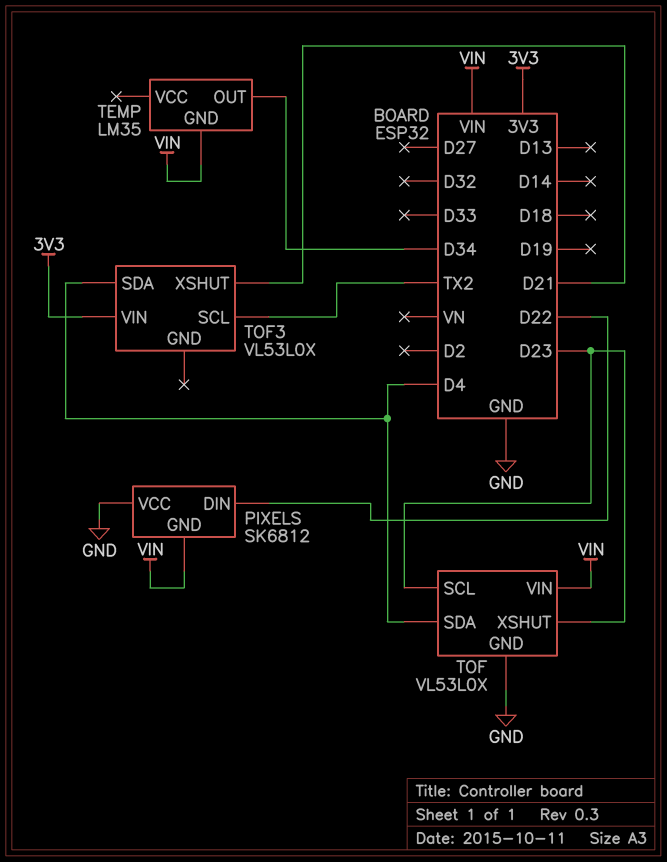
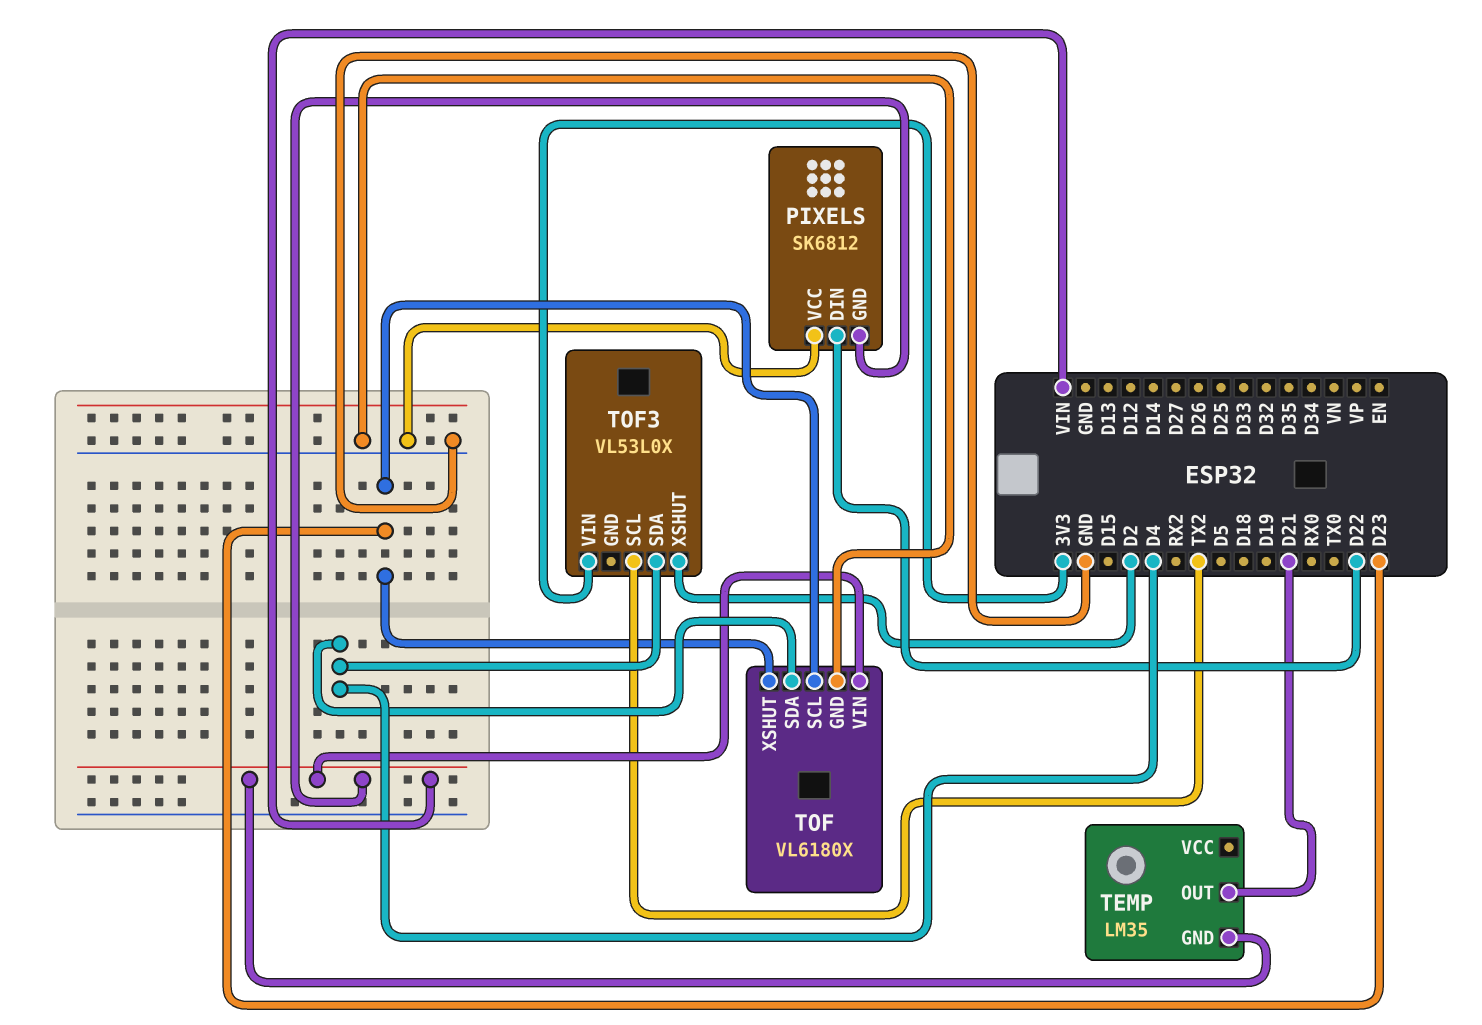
TEMP pin OUT: D34 -> D21
TOF: VL53L0X -> VL6180X
TOF3 pin XSHUT: D21 -> D2

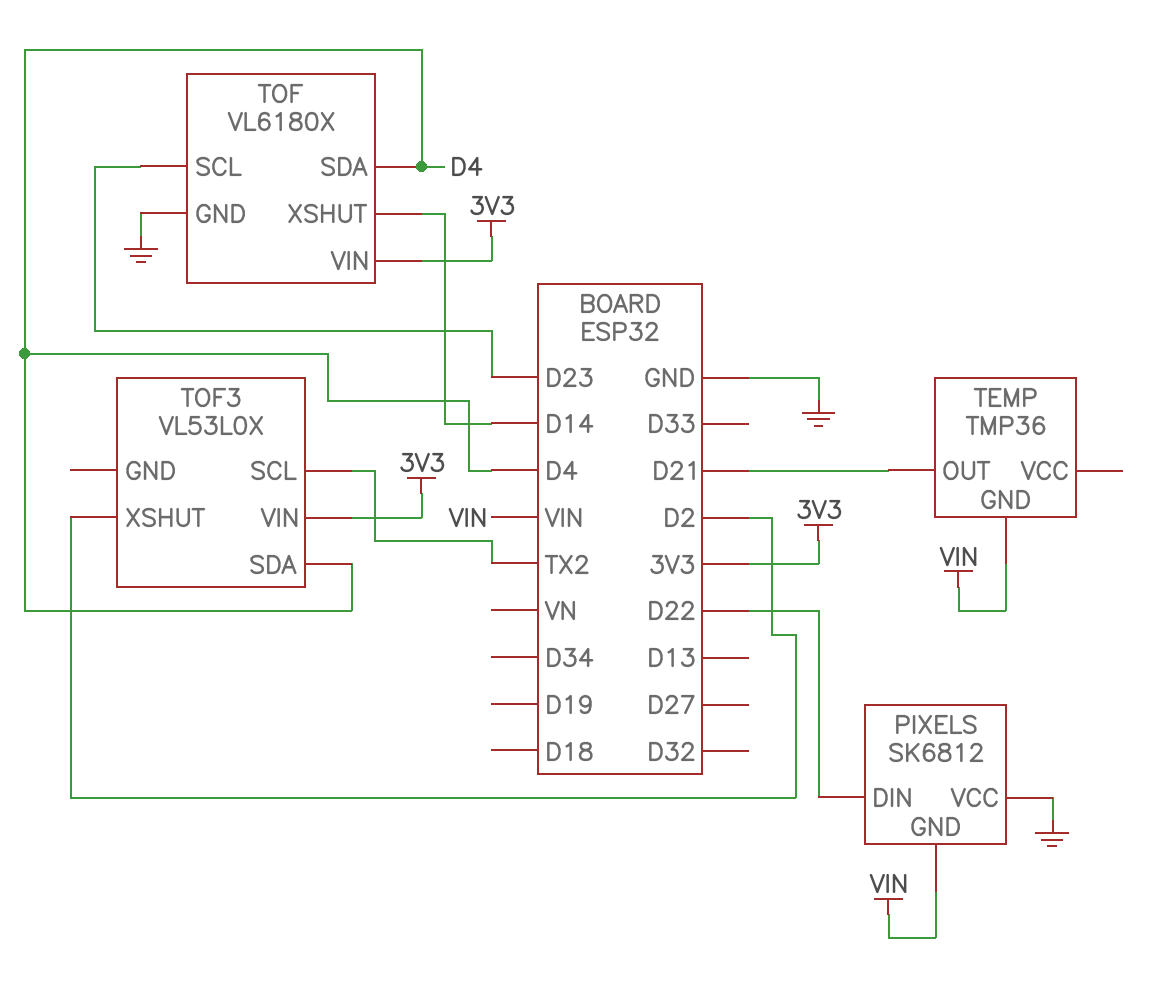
TEMP: LM35 -> TMP36
TOF pin VIN: VIN -> 3V3
TOF pin XSHUT: D23 -> D14

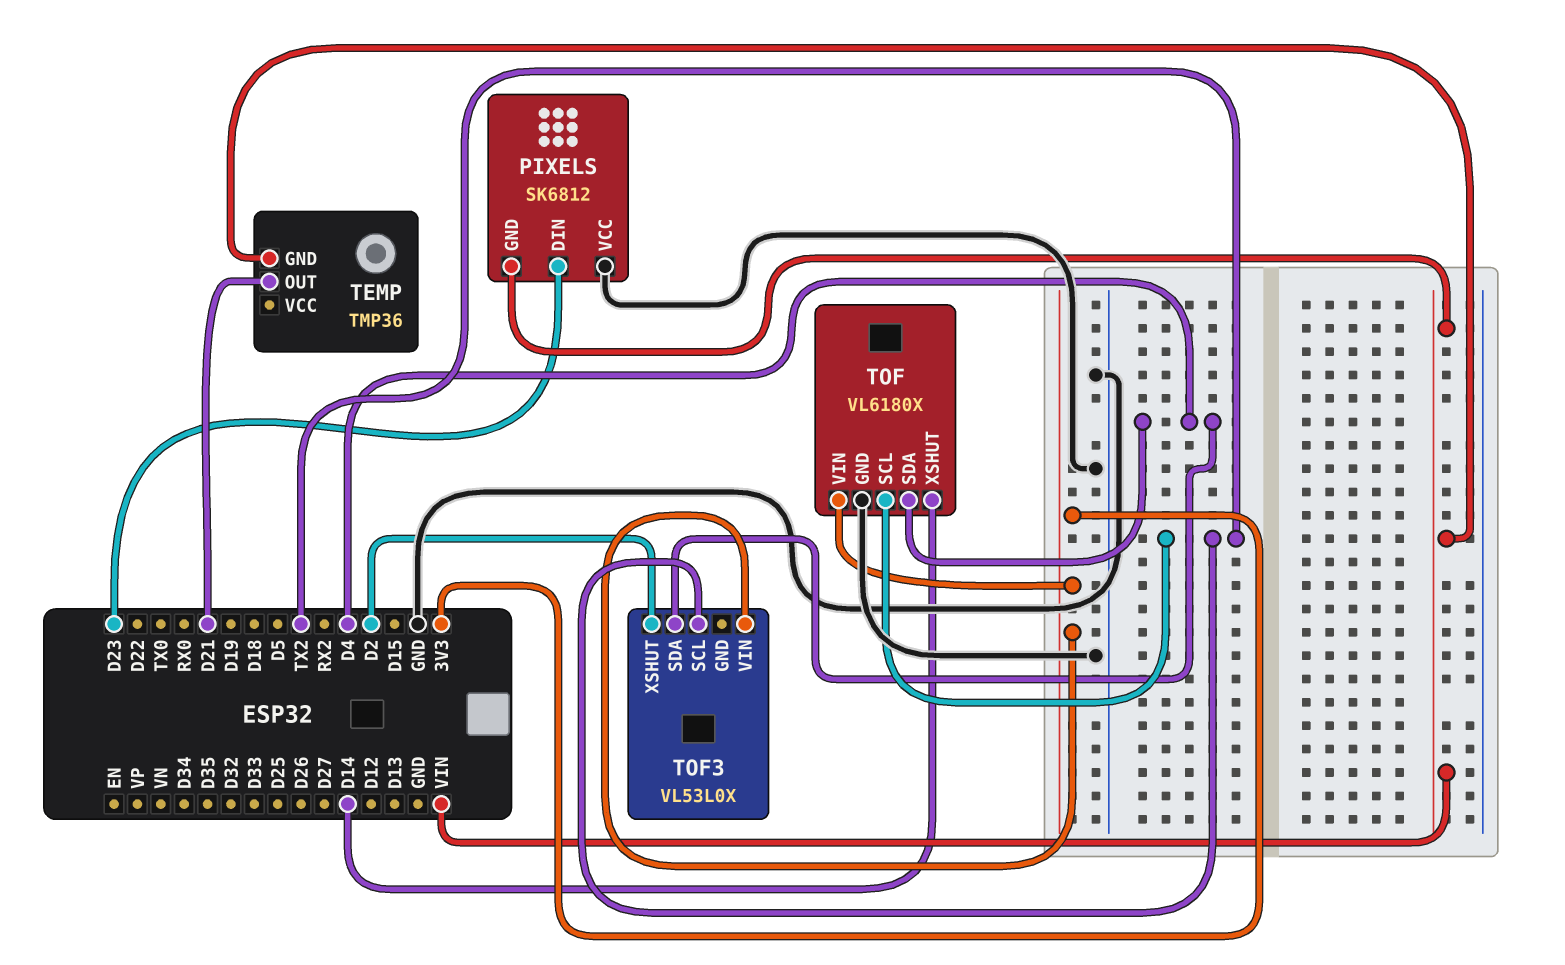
PIXELS pin DIN: D22 -> D23
TOF pin SCL: D23 -> TX2

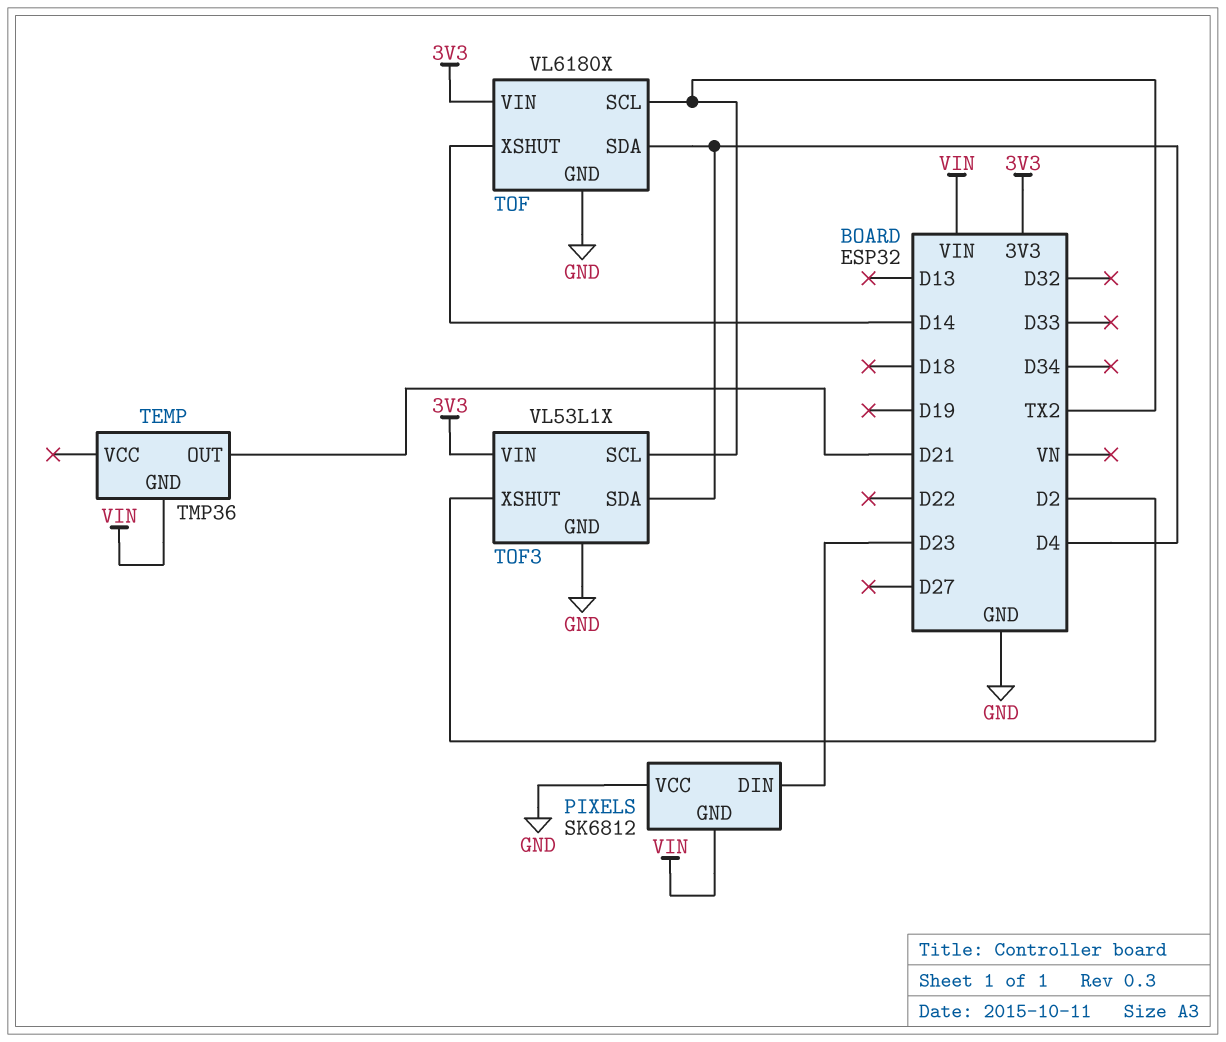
TOF3: VL53L0X -> VL53L1X
TOF3 pin GND: none -> GND

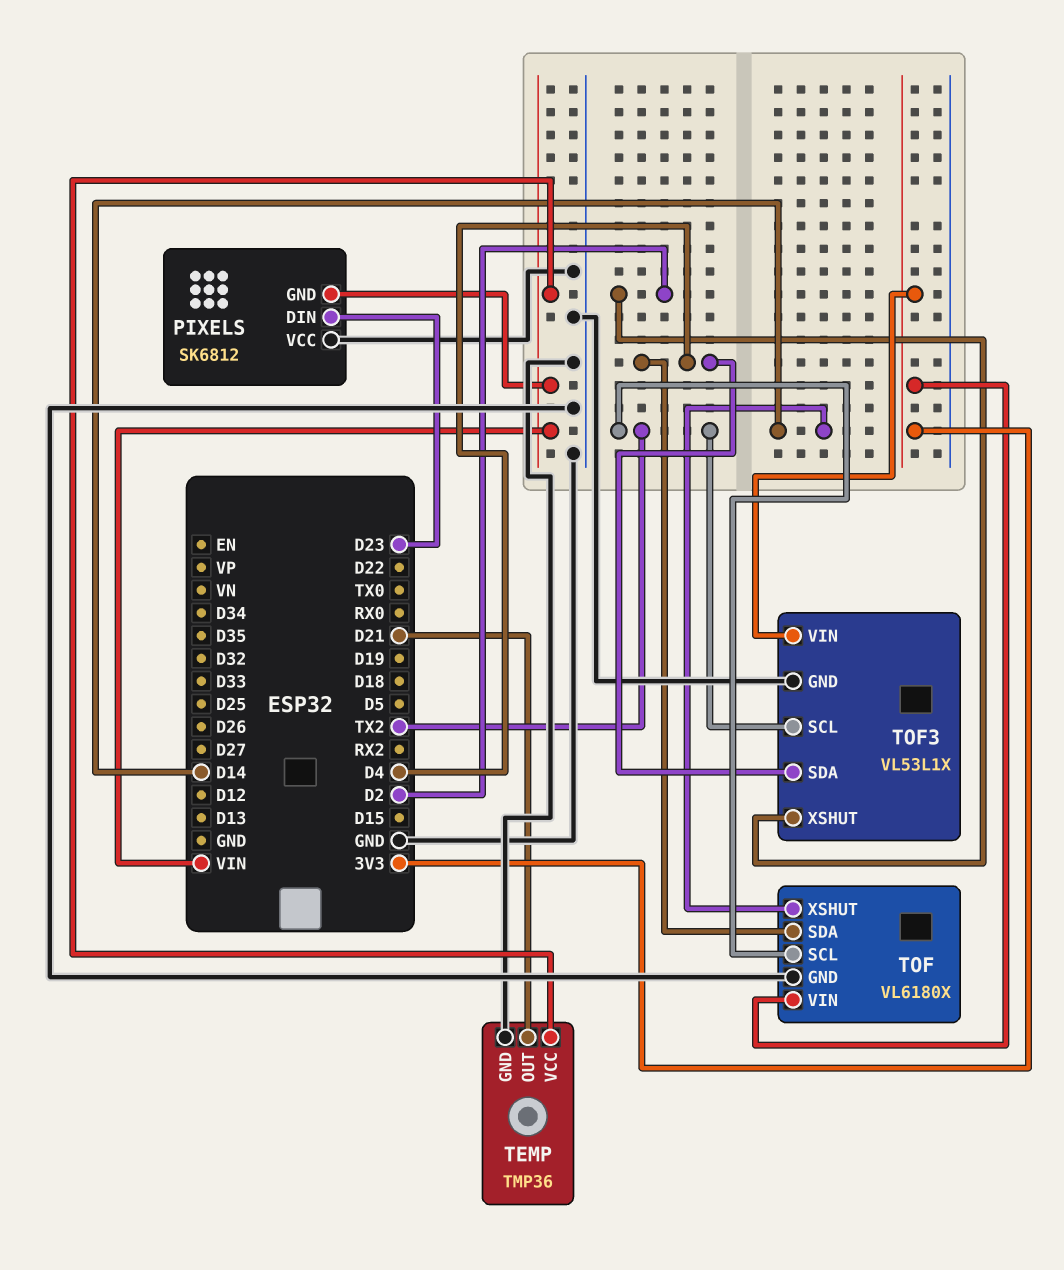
TEMP pin GND: VIN -> GND
TEMP pin VCC: none -> VIN

